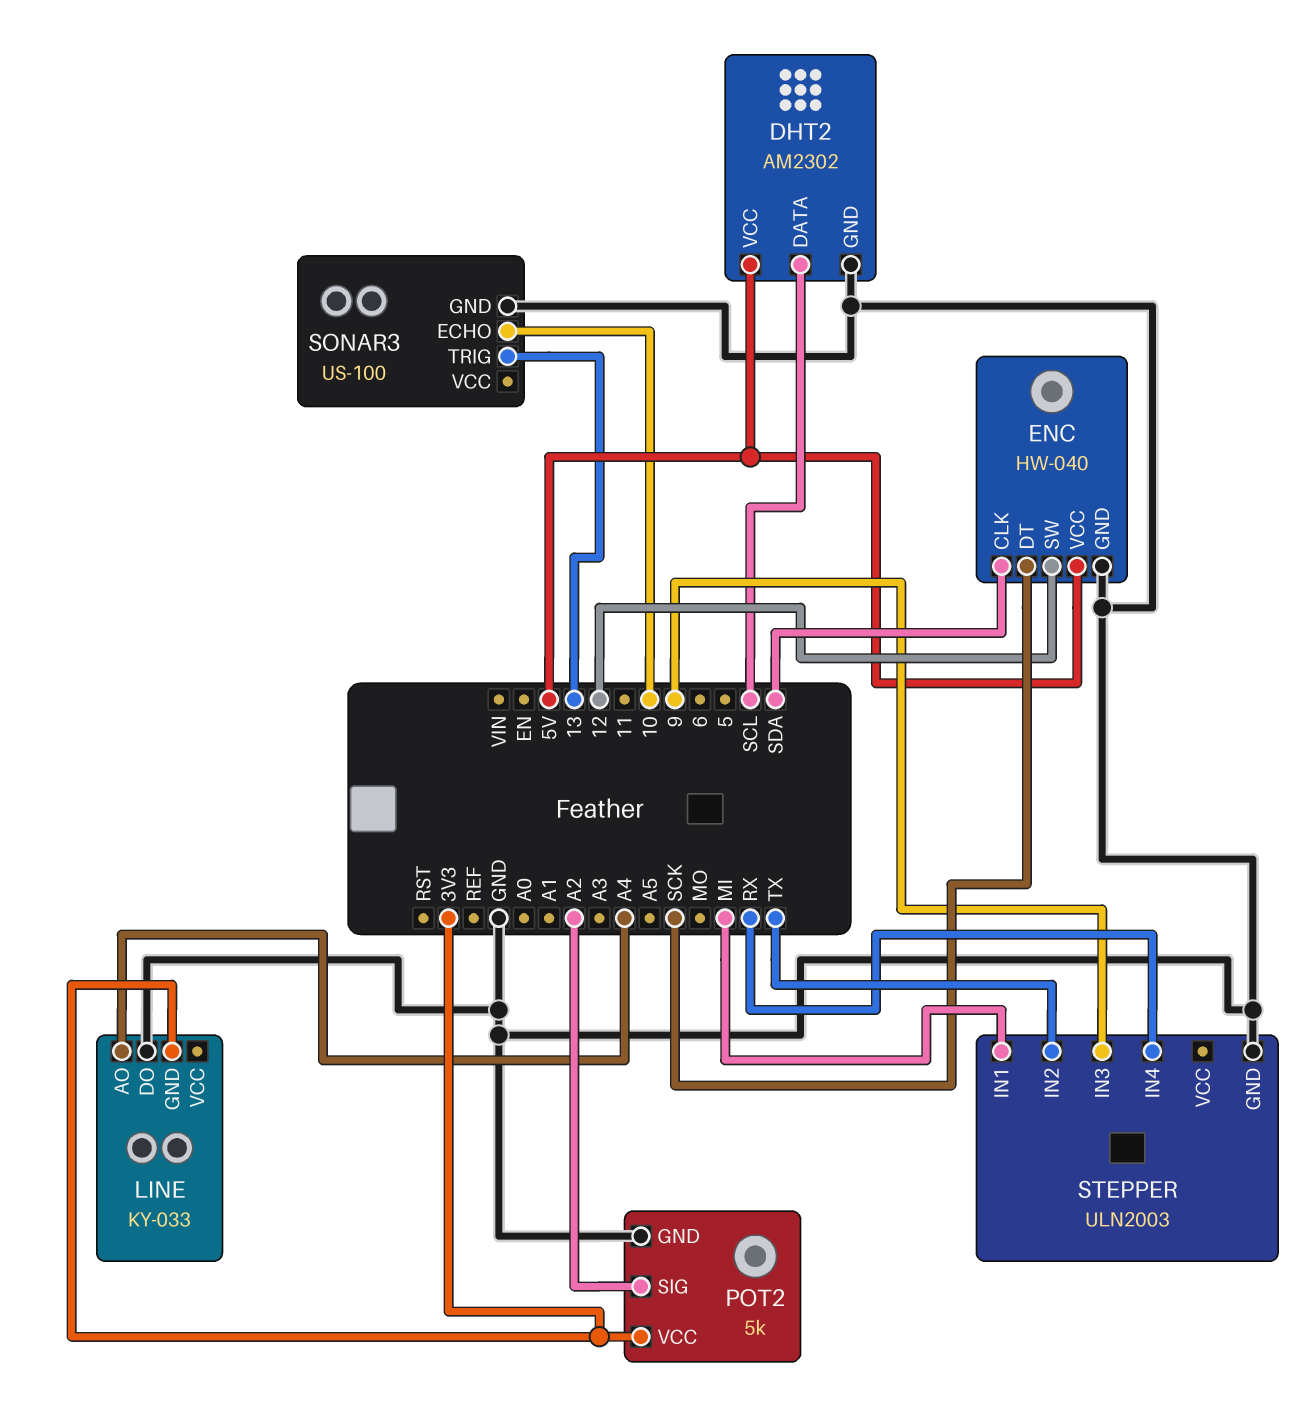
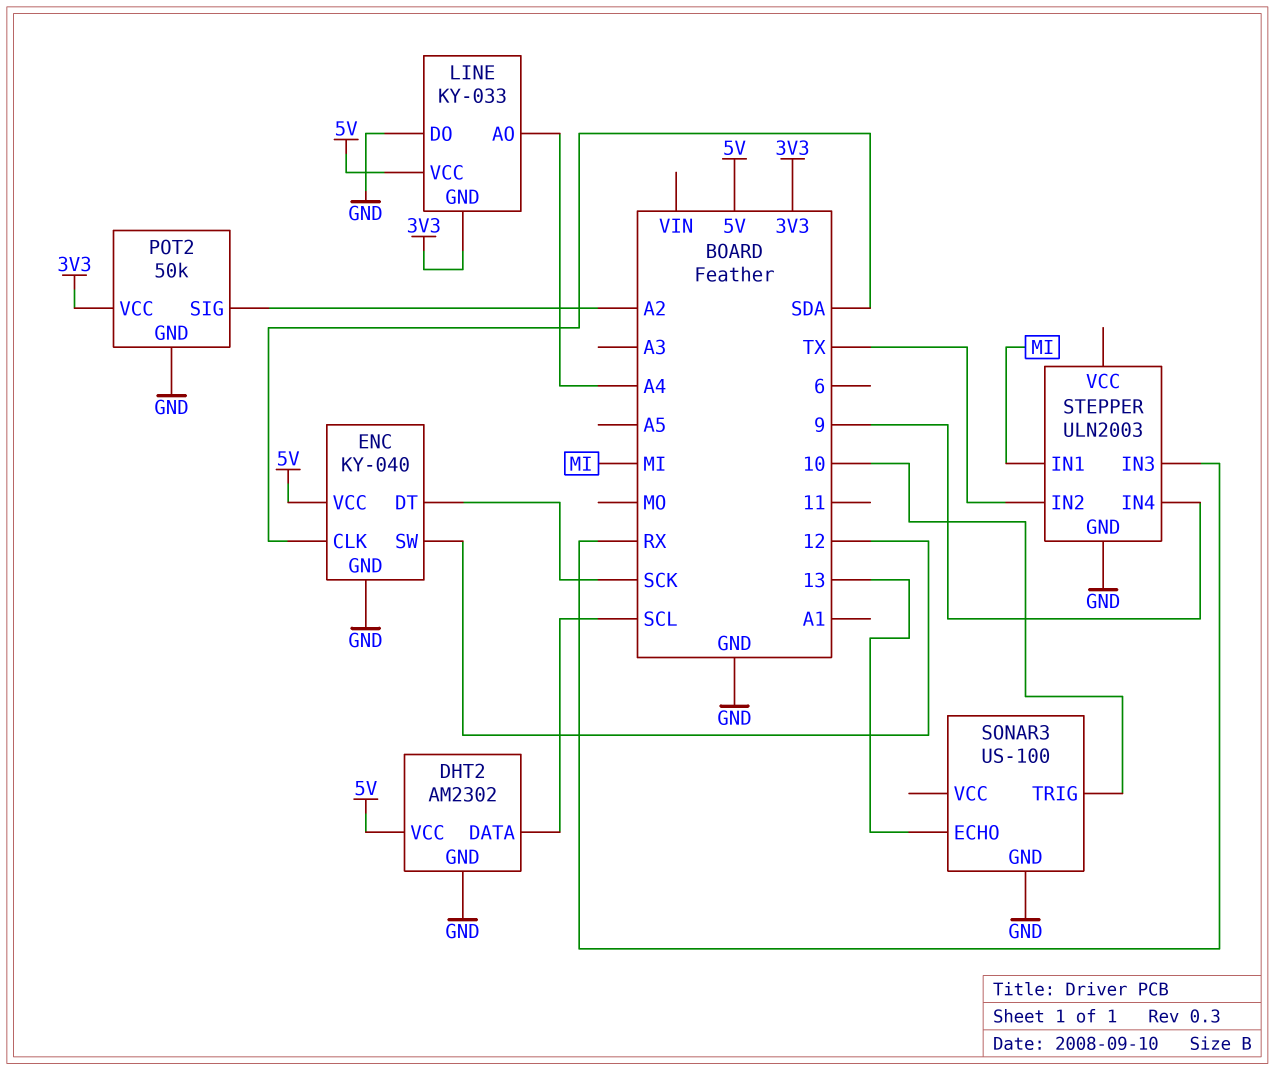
ENC: HW-040 -> KY-040
LINE pin VCC: none -> 5V
POT2: 5k -> 50k
SONAR3 pin ECHO: 10 -> 13
SONAR3 pin TRIG: 13 -> 10
STEPPER pin IN3: 9 -> RX
STEPPER pin IN4: RX -> 9

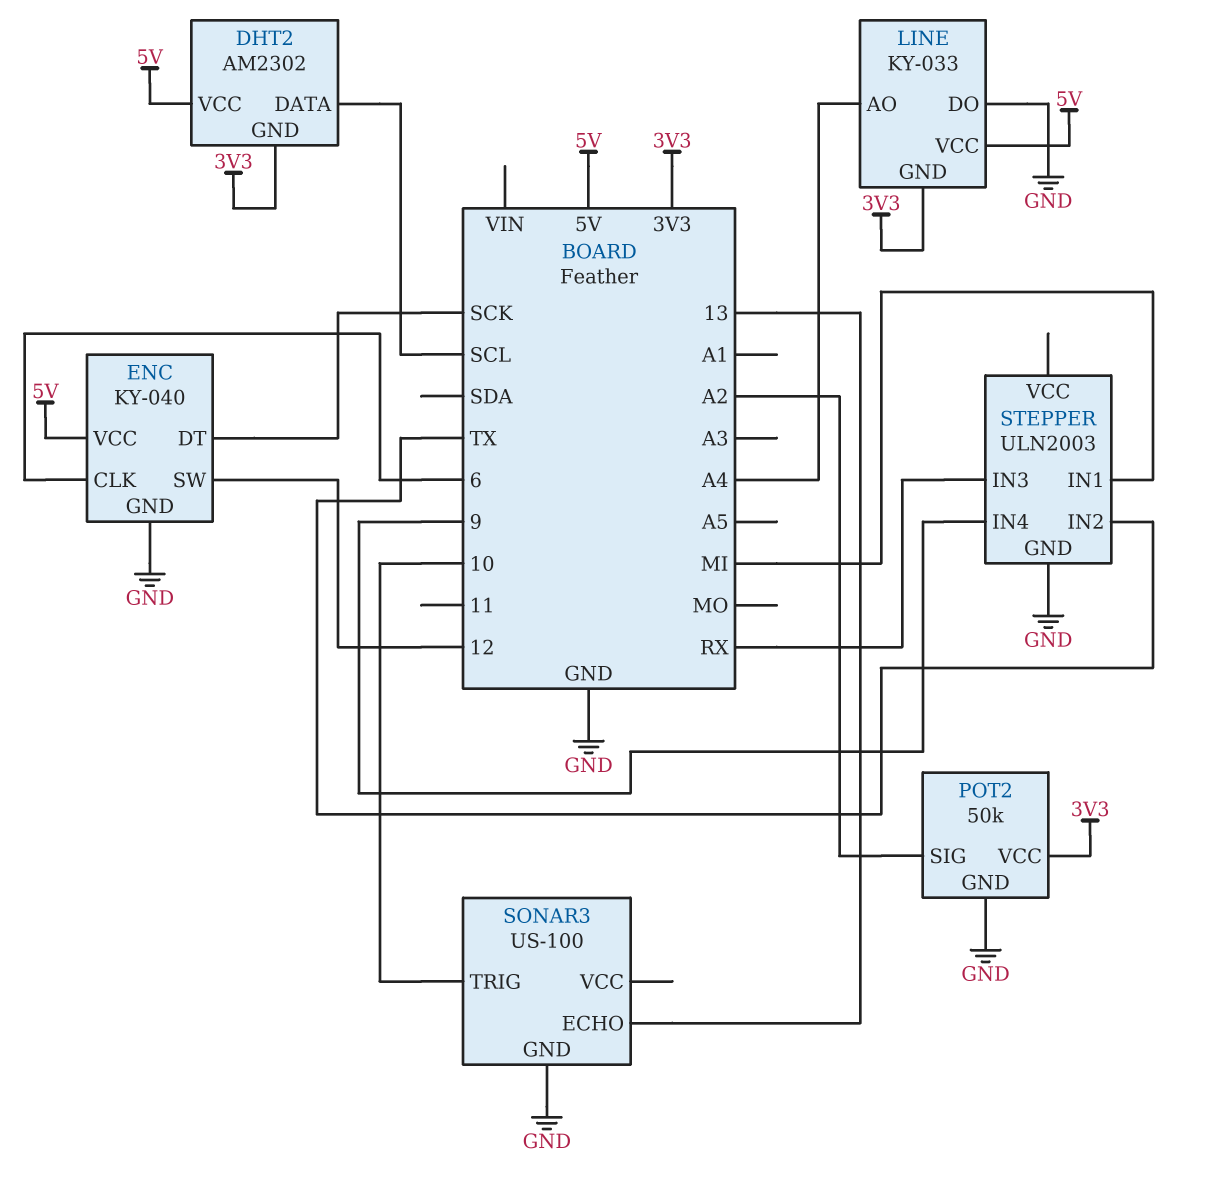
DHT2 pin GND: GND -> 3V3
ENC pin CLK: SDA -> 6

